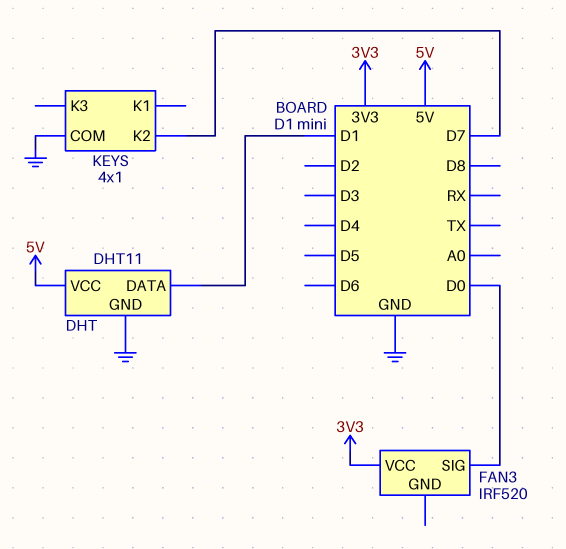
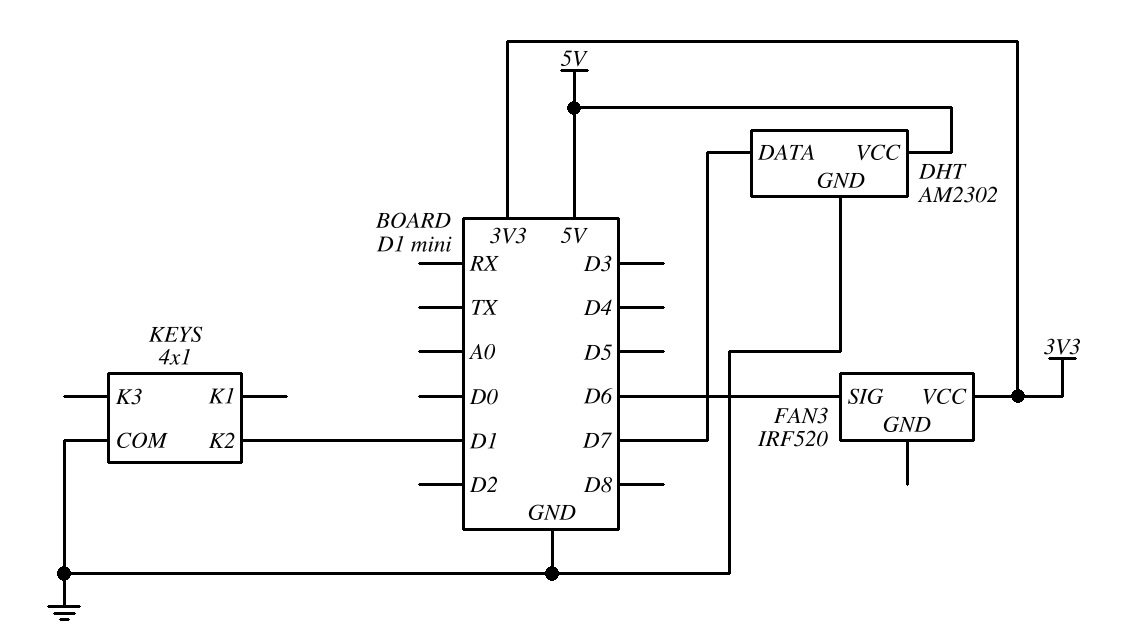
DHT: DHT11 -> AM2302
DHT pin DATA: D1 -> D7
FAN3 pin SIG: D0 -> D6
KEYS pin K2: D7 -> D1

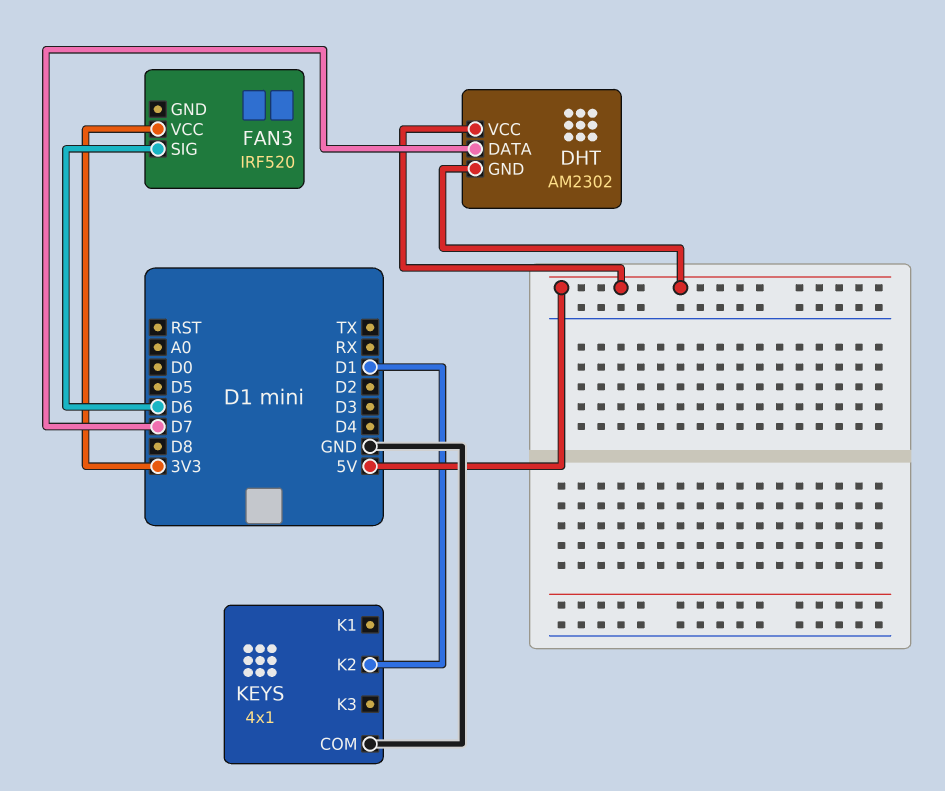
DHT pin GND: GND -> 5V

